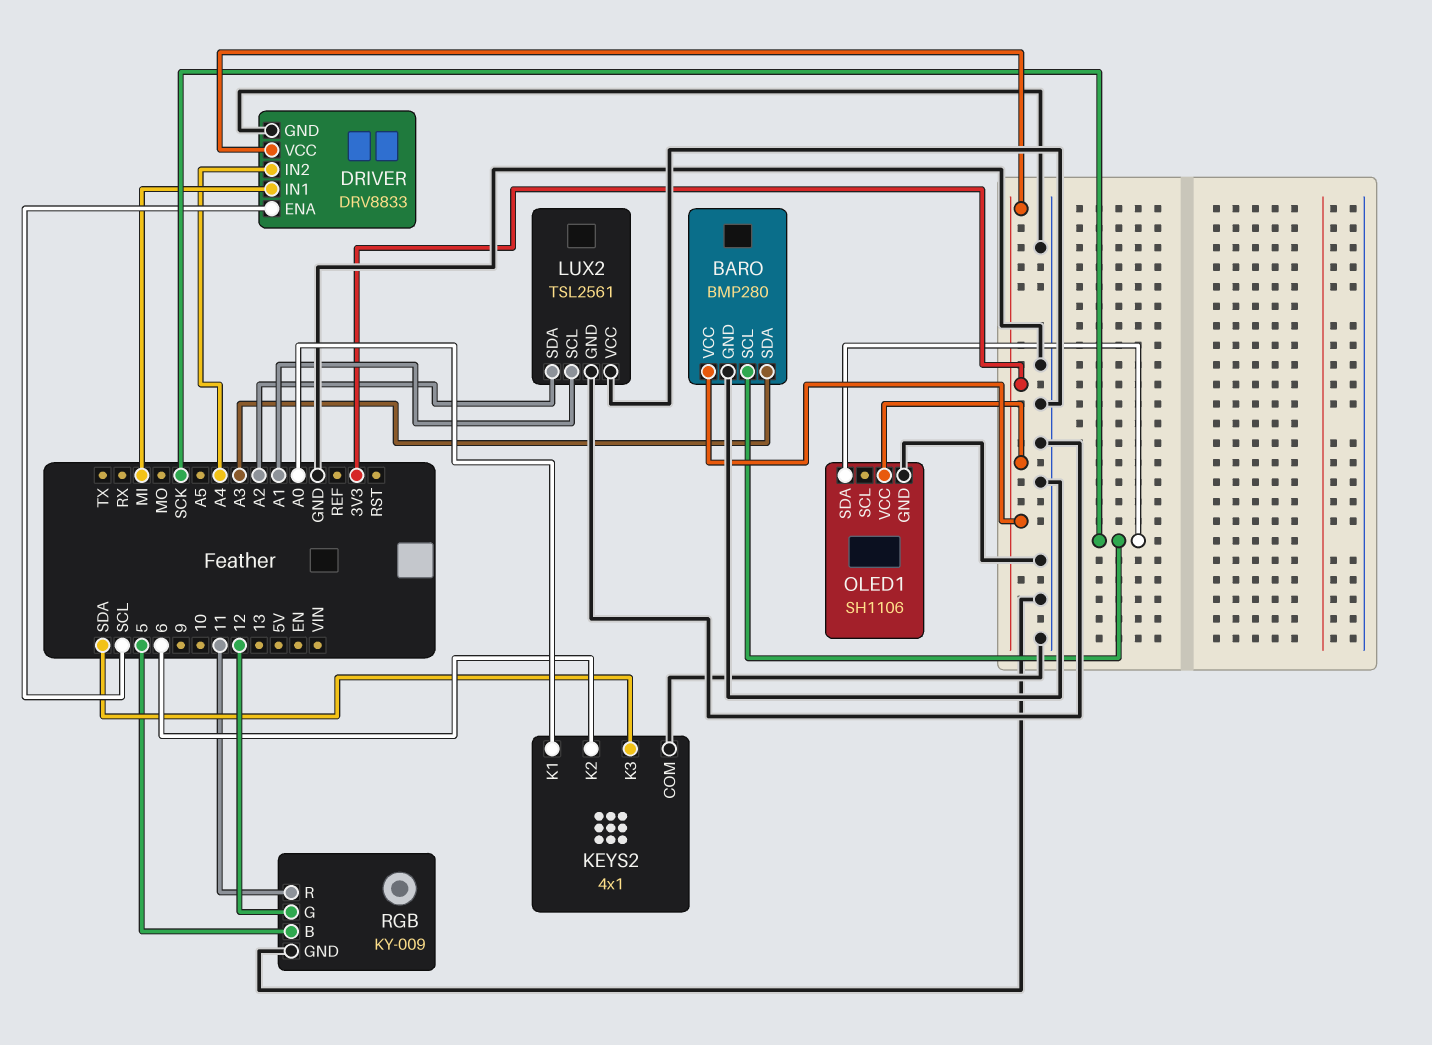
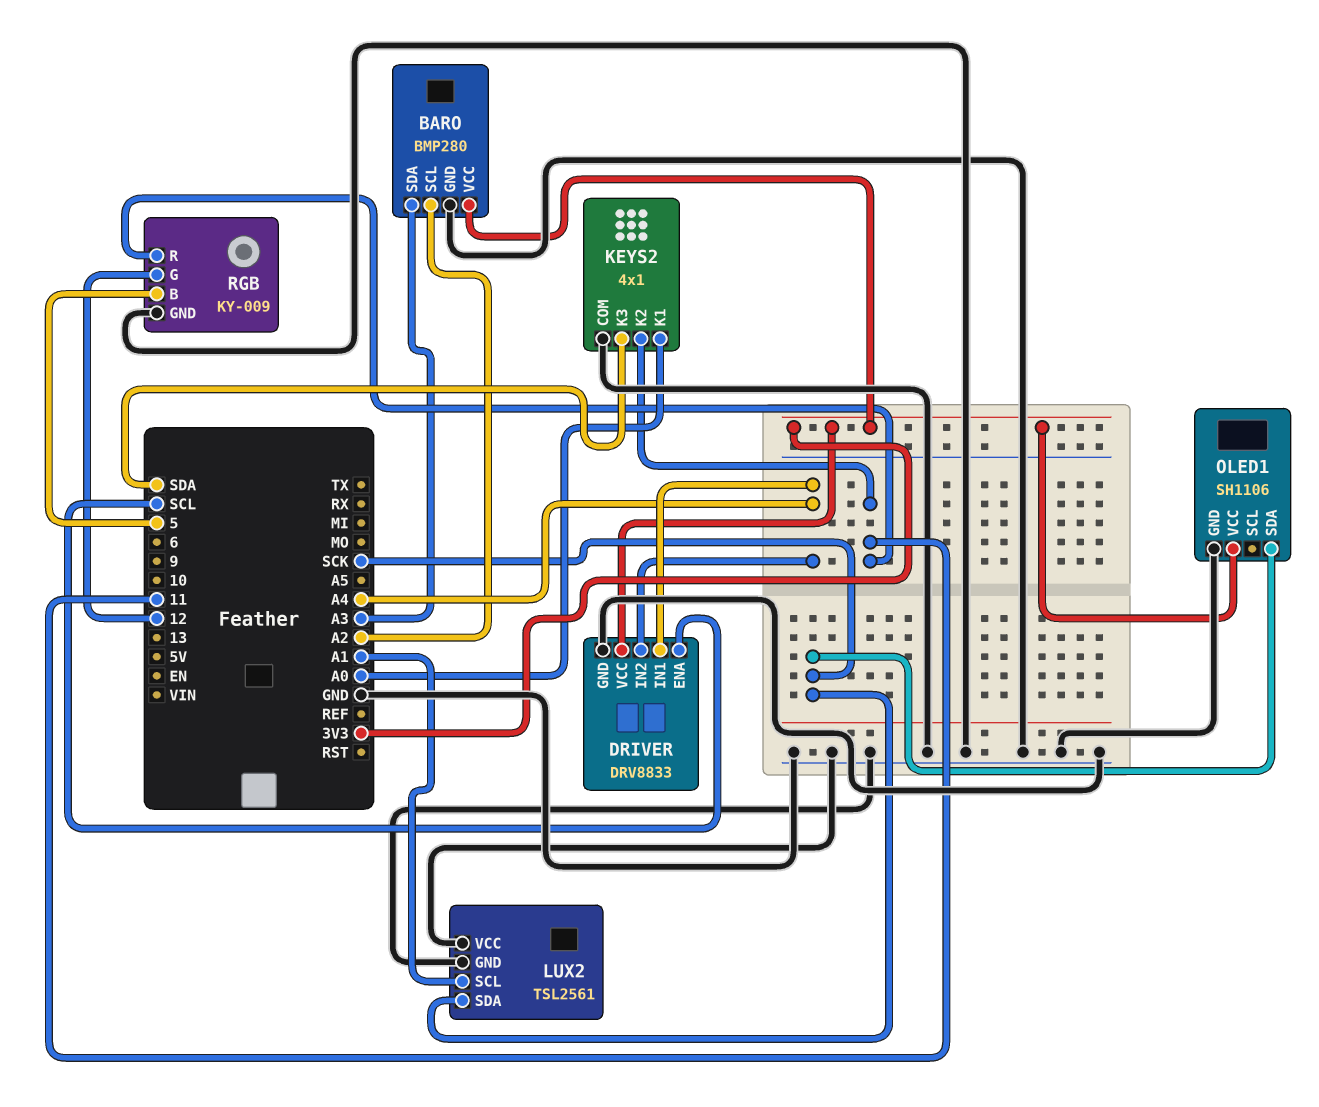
BARO pin SCL: SCK -> A2
DRIVER pin IN1: MI -> A4
KEYS2 pin K2: 6 -> 11
LUX2 pin SDA: A2 -> SCK

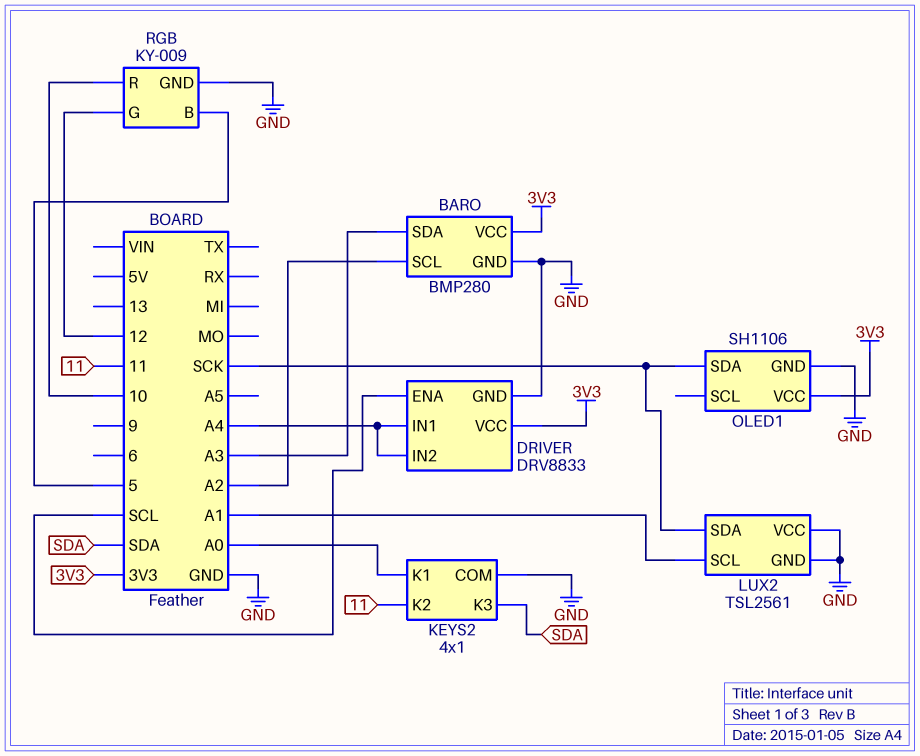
RGB pin R: 11 -> 10

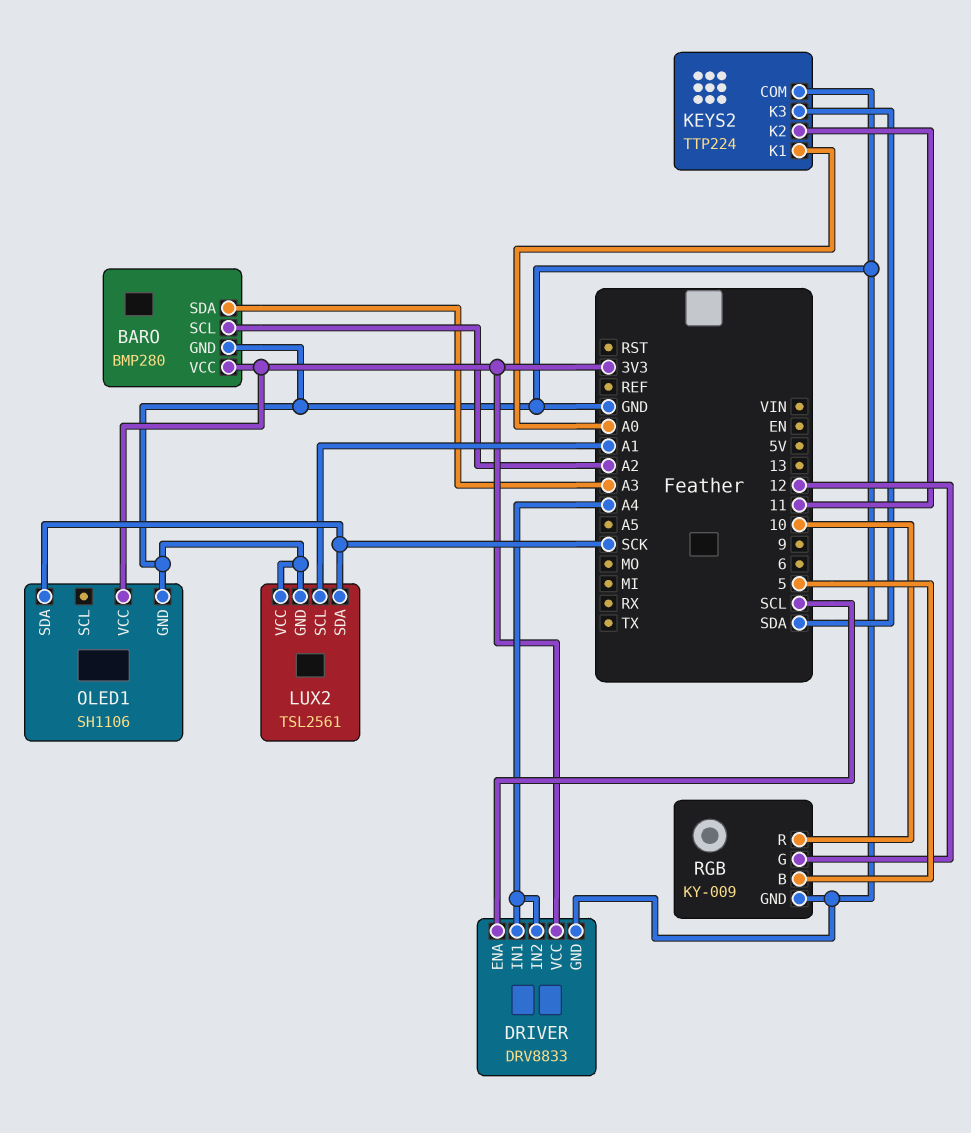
KEYS2: 4x1 -> TTP224

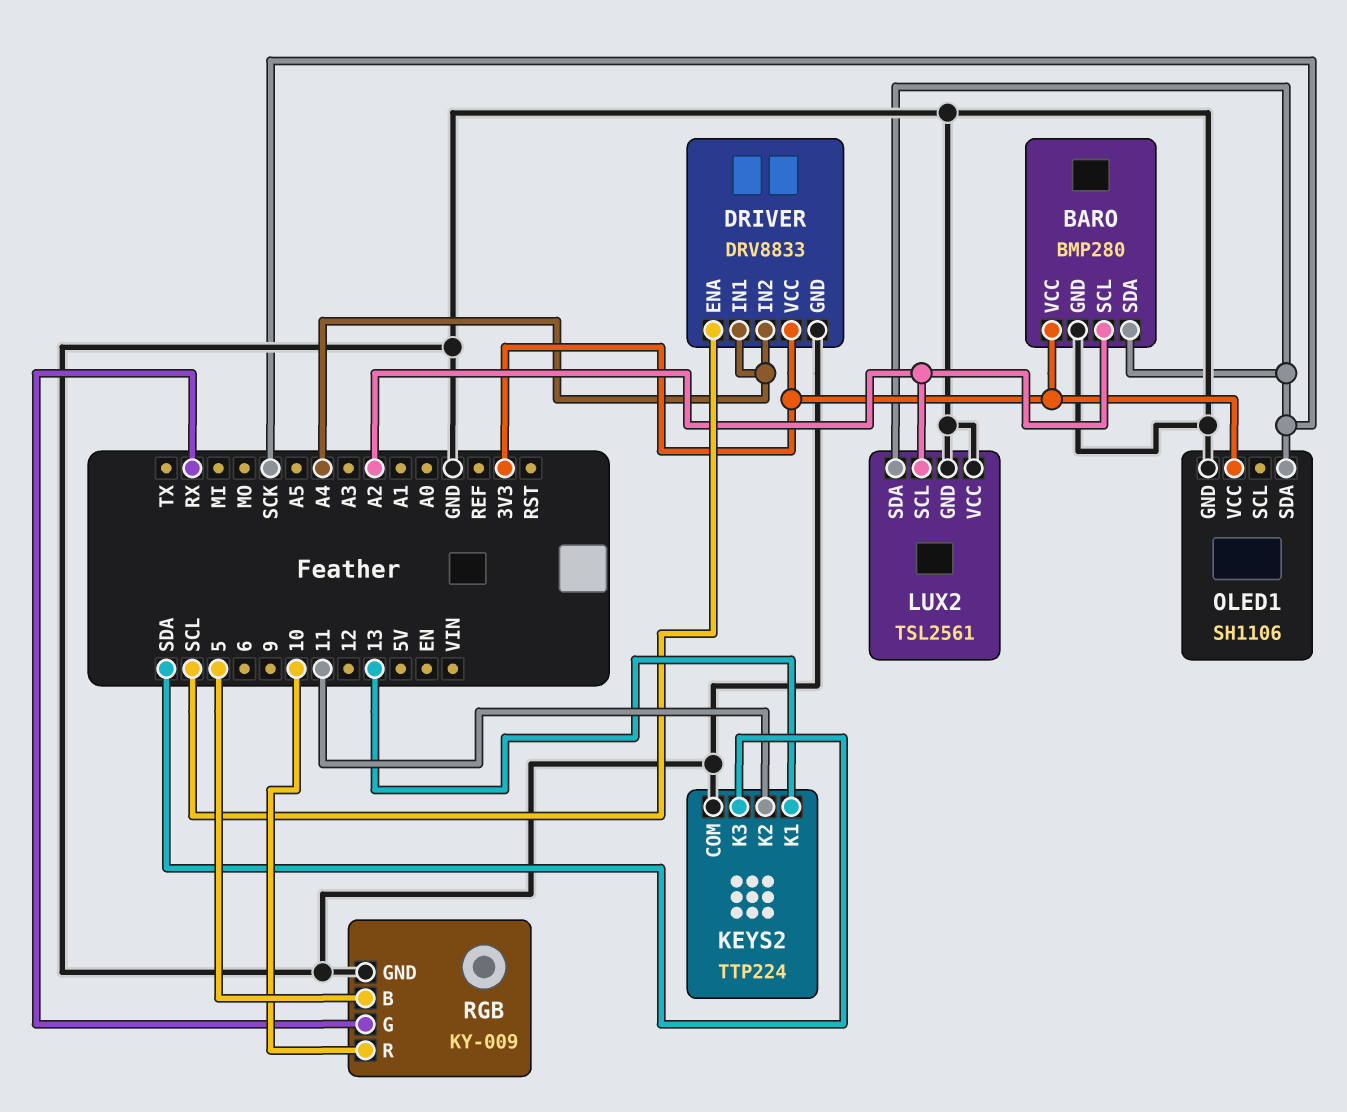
BARO pin SDA: A3 -> SCK
KEYS2 pin K1: A0 -> 13
LUX2 pin SCL: A1 -> A2
RGB pin G: 12 -> RX

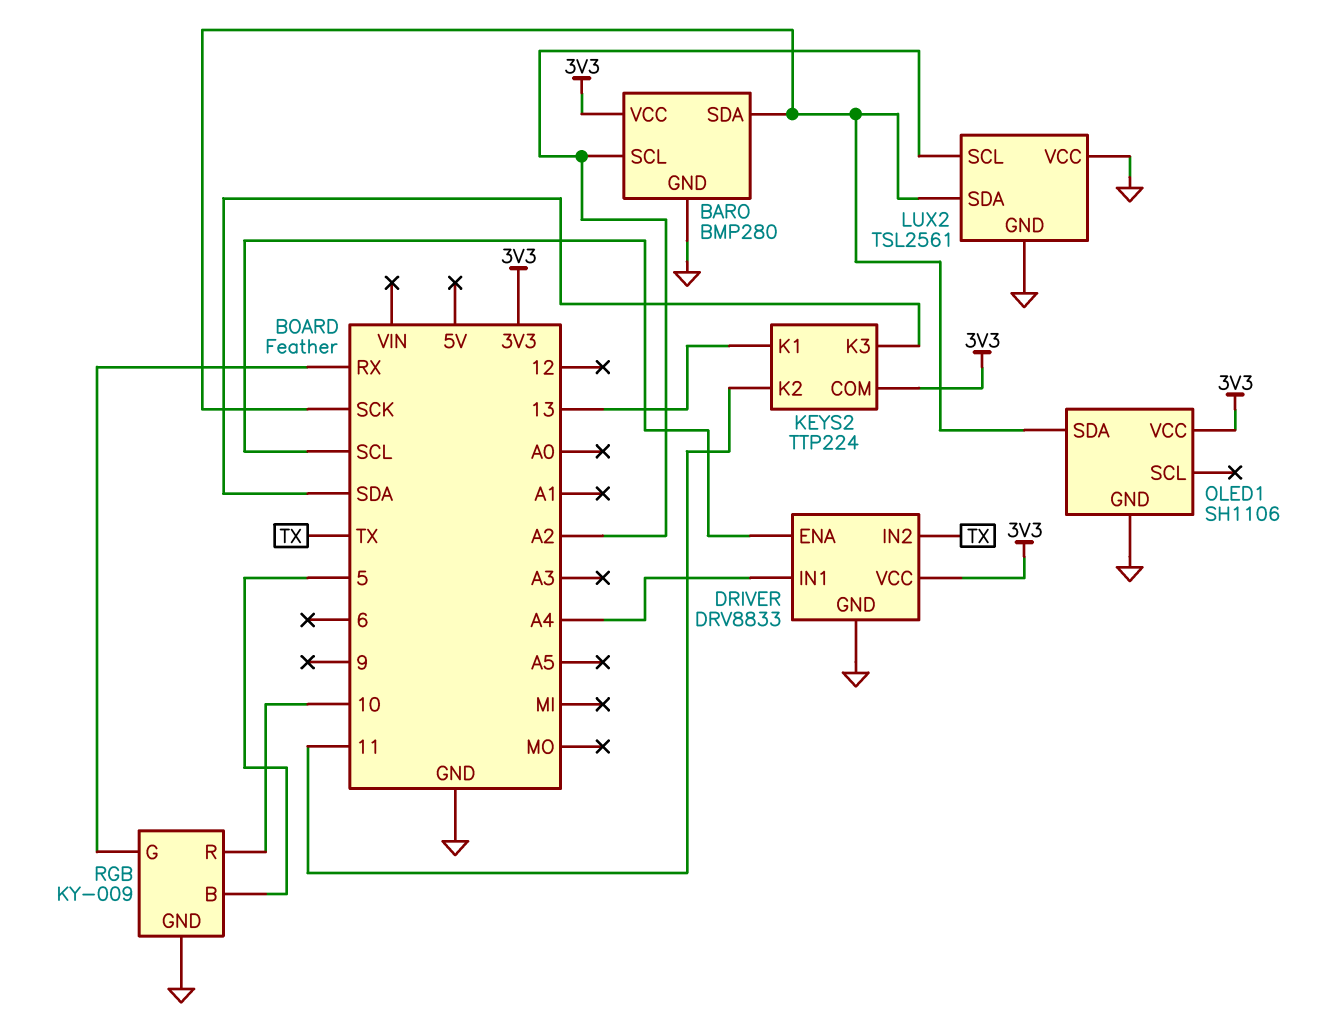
DRIVER pin IN2: A4 -> TX
KEYS2 pin COM: GND -> 3V3

